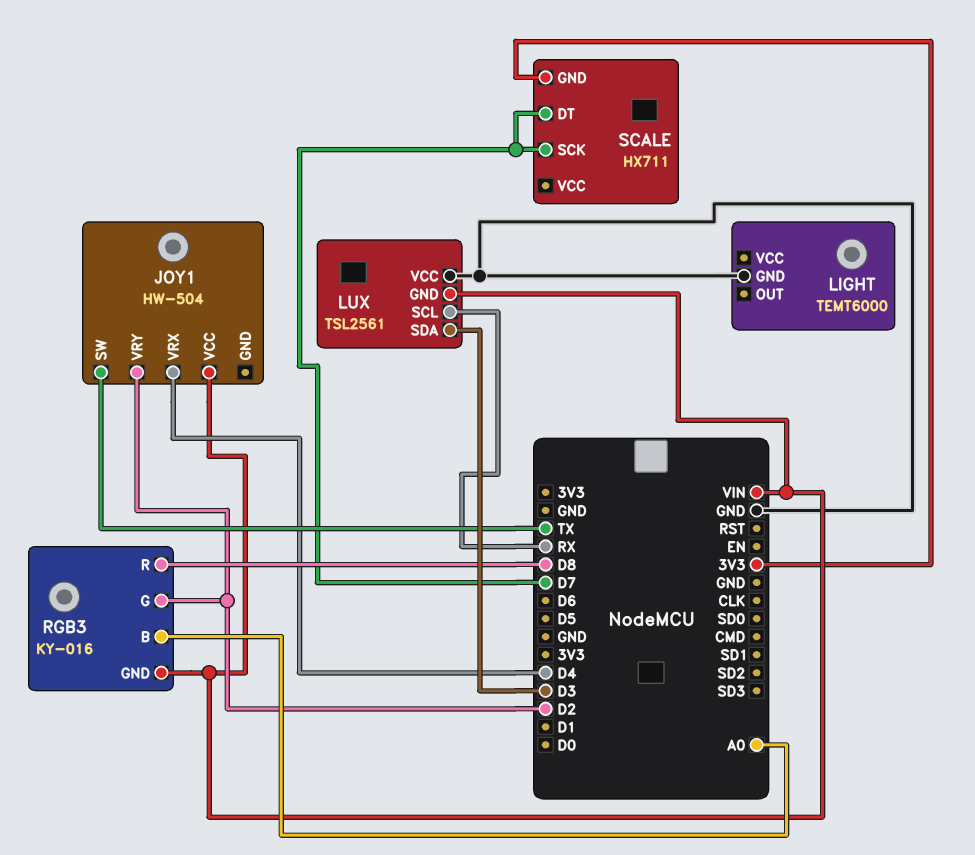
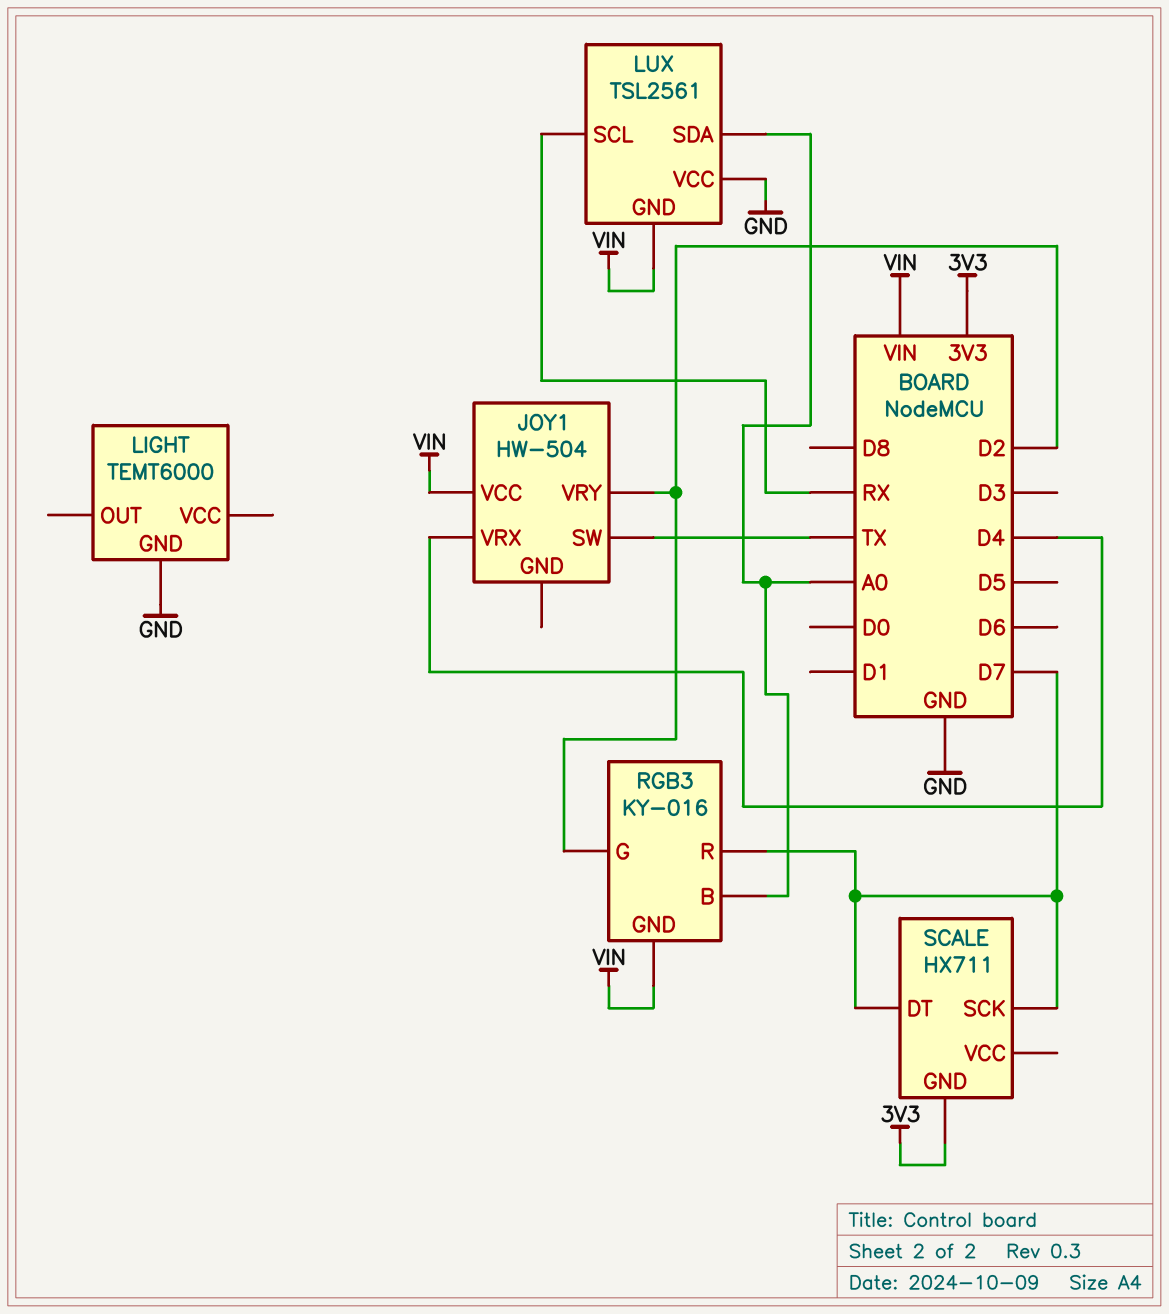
LUX pin SDA: D3 -> A0
RGB3 pin R: D8 -> D7

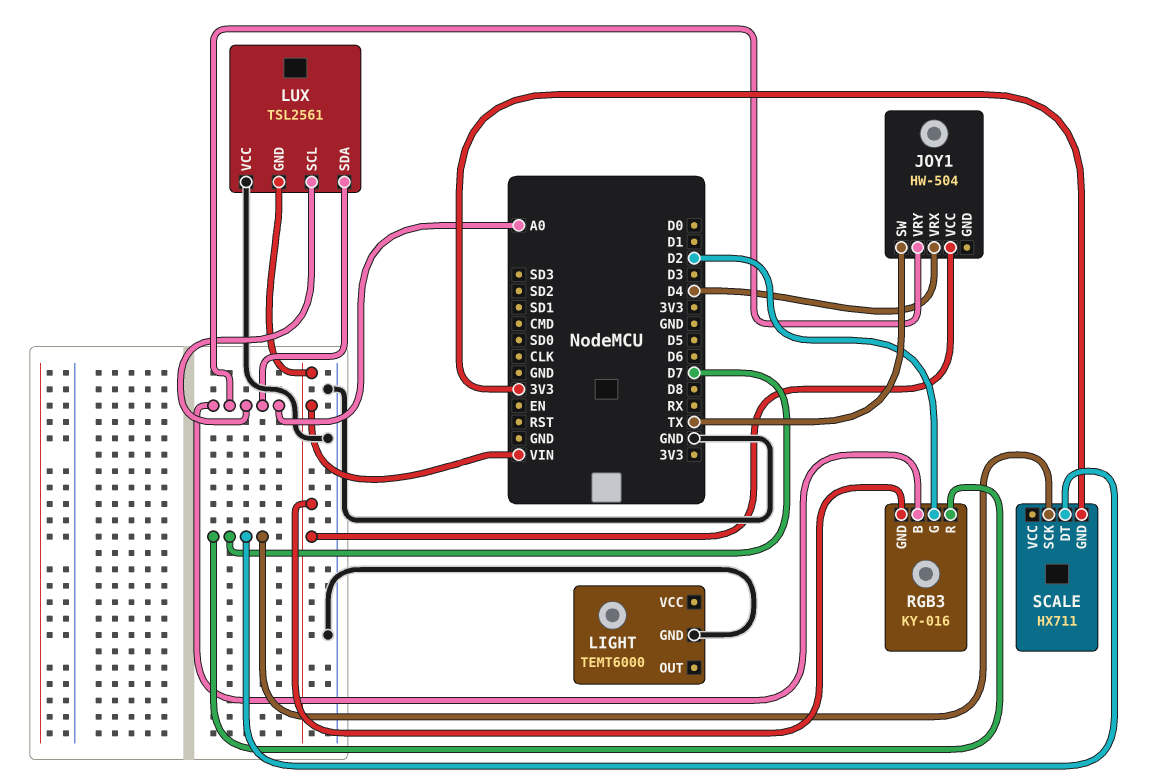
JOY1 pin VRY: D2 -> A0
LUX pin SCL: RX -> A0

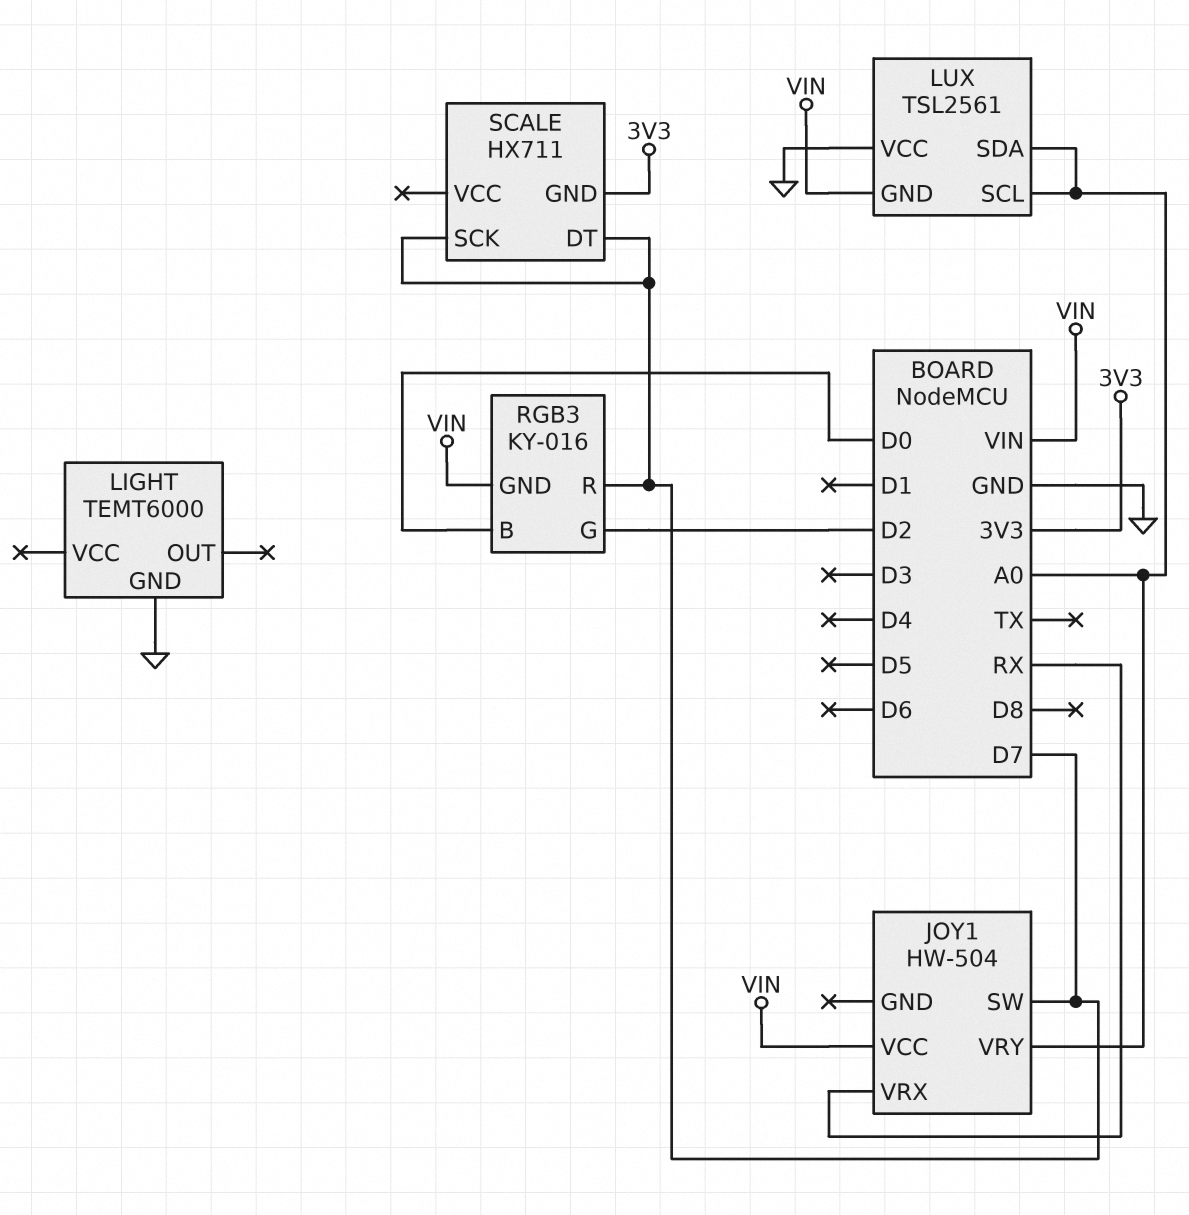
JOY1 pin SW: TX -> D7
JOY1 pin VRX: D4 -> RX
RGB3 pin B: A0 -> D0

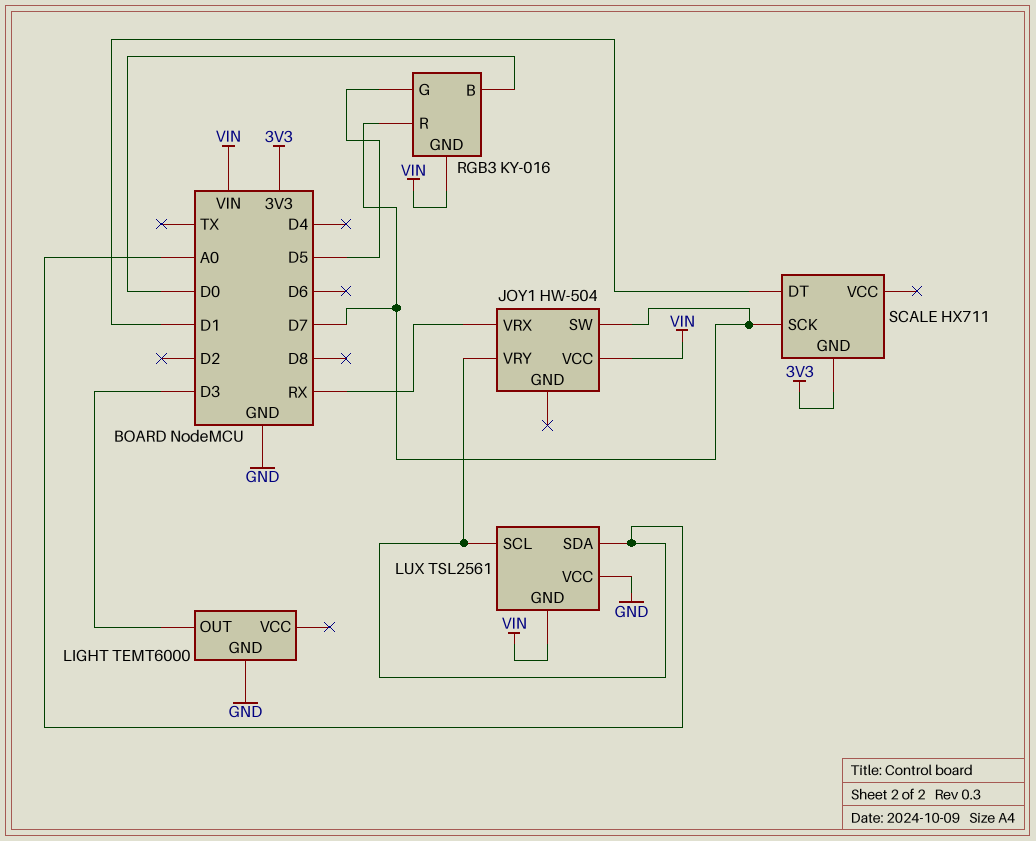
LIGHT pin OUT: none -> D3
RGB3 pin G: D2 -> D5
SCALE pin DT: D7 -> D1

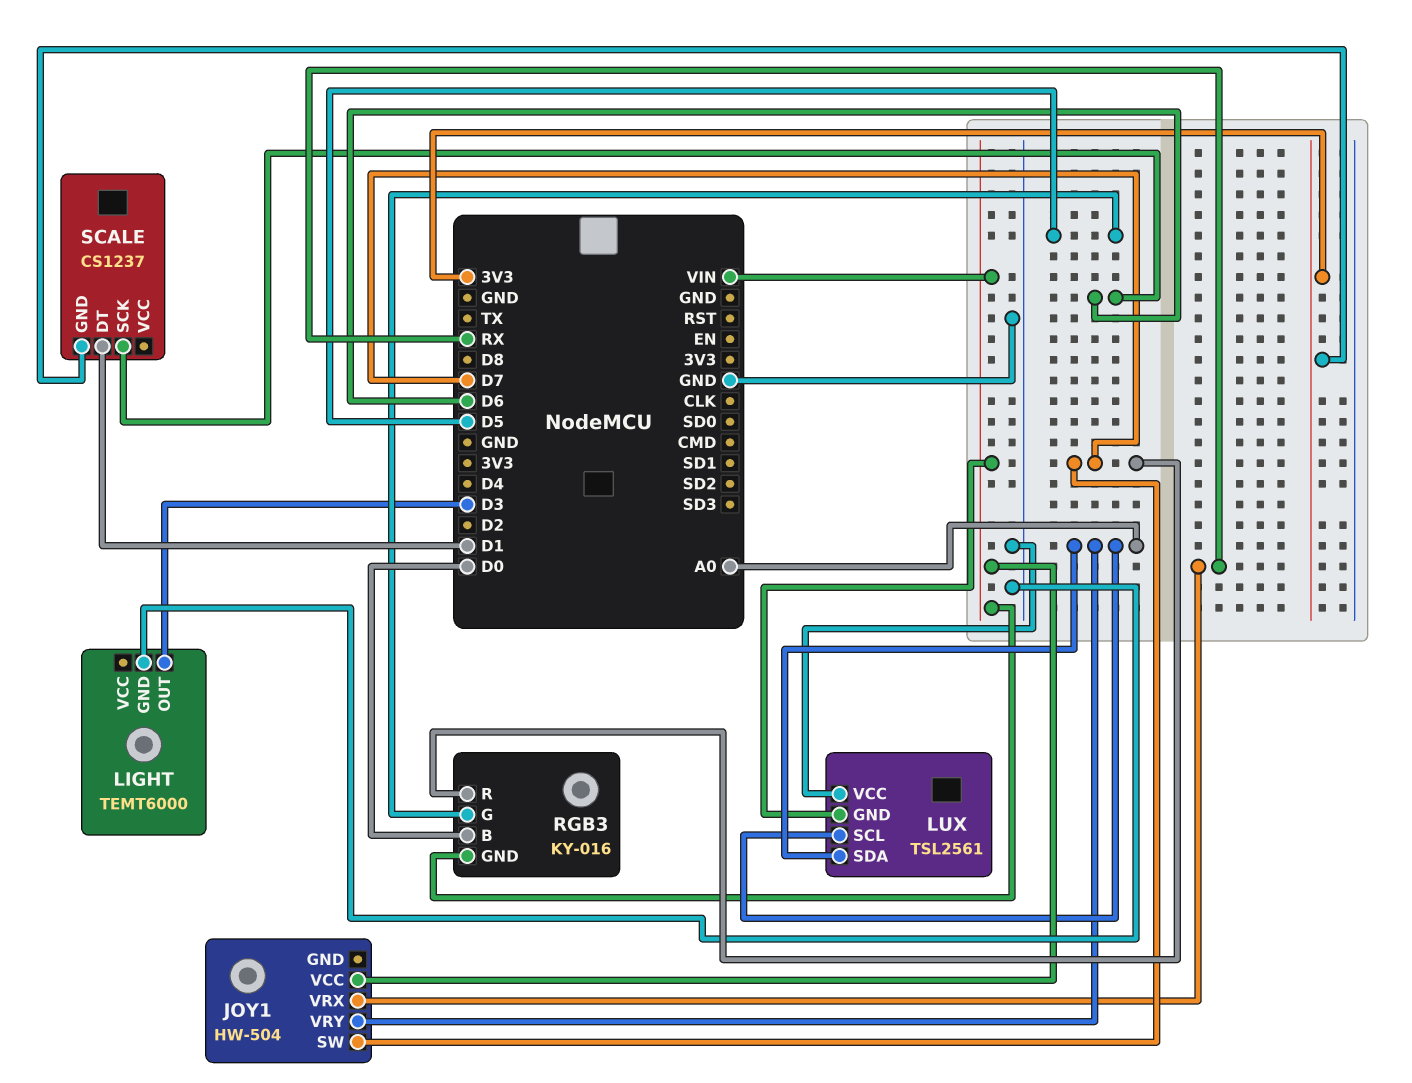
SCALE: HX711 -> CS1237
SCALE pin SCK: D7 -> D6

